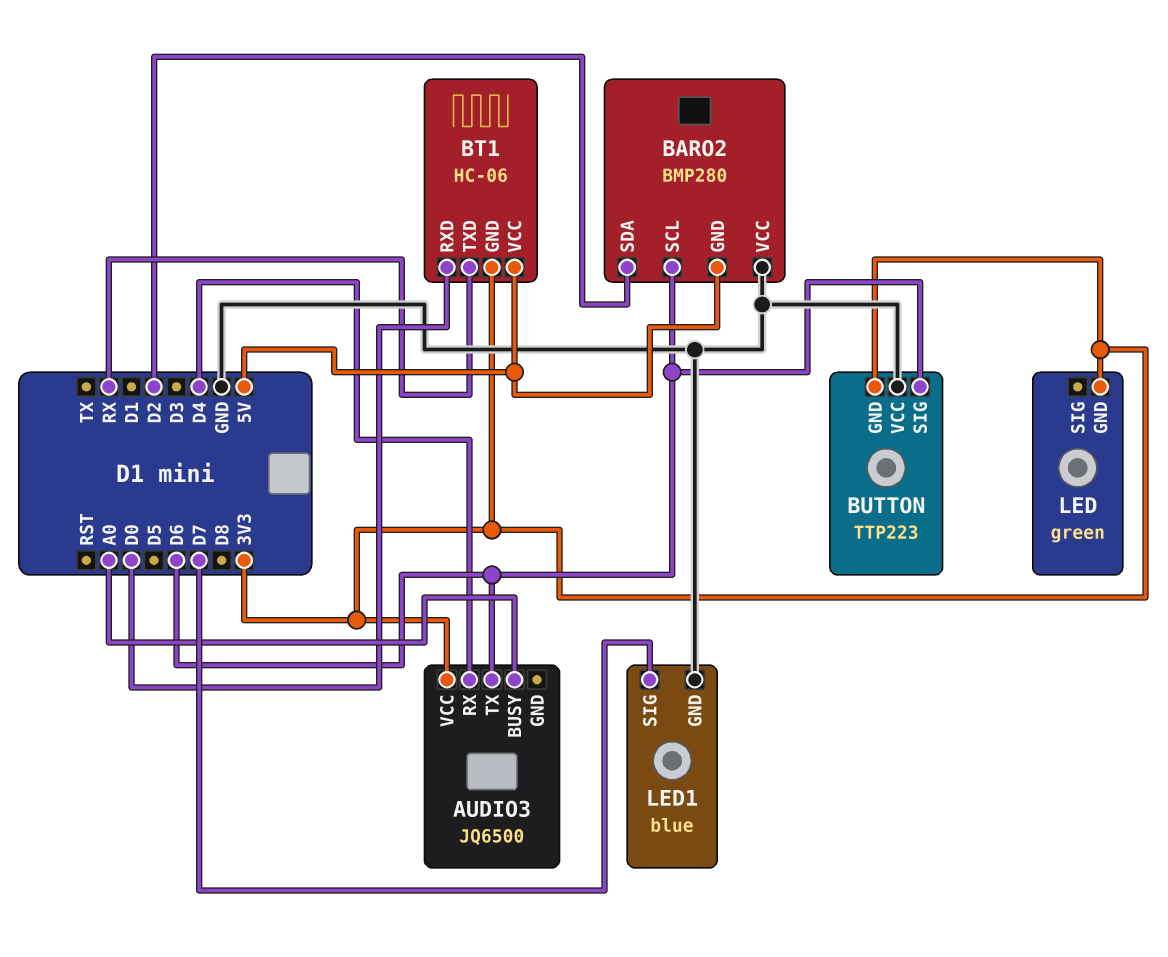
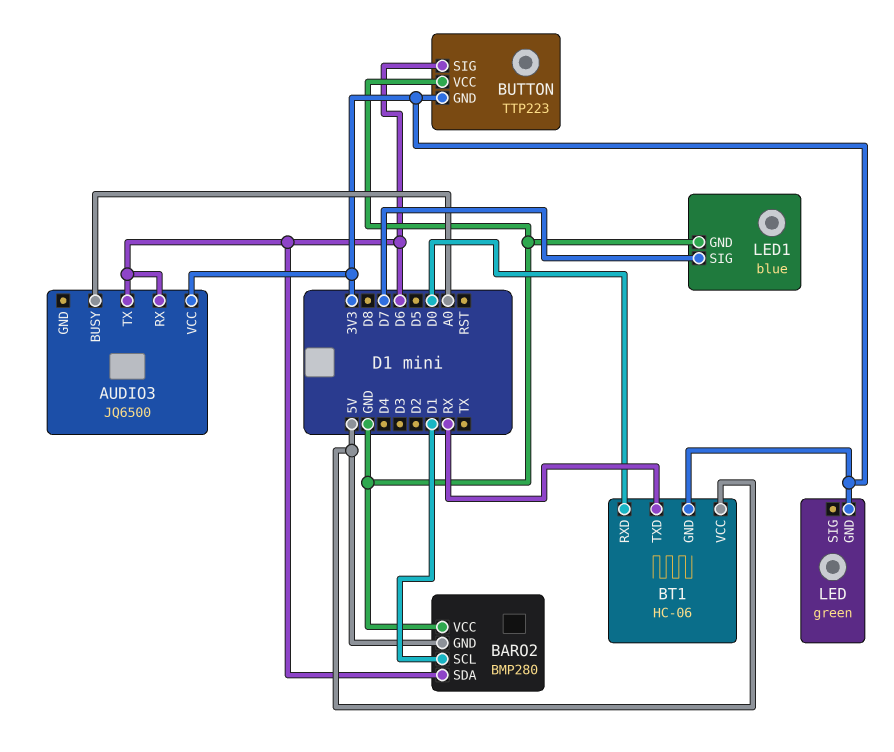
AUDIO3 pin RX: D4 -> D6
BARO2 pin SCL: D6 -> D1
BARO2 pin SDA: D2 -> D6

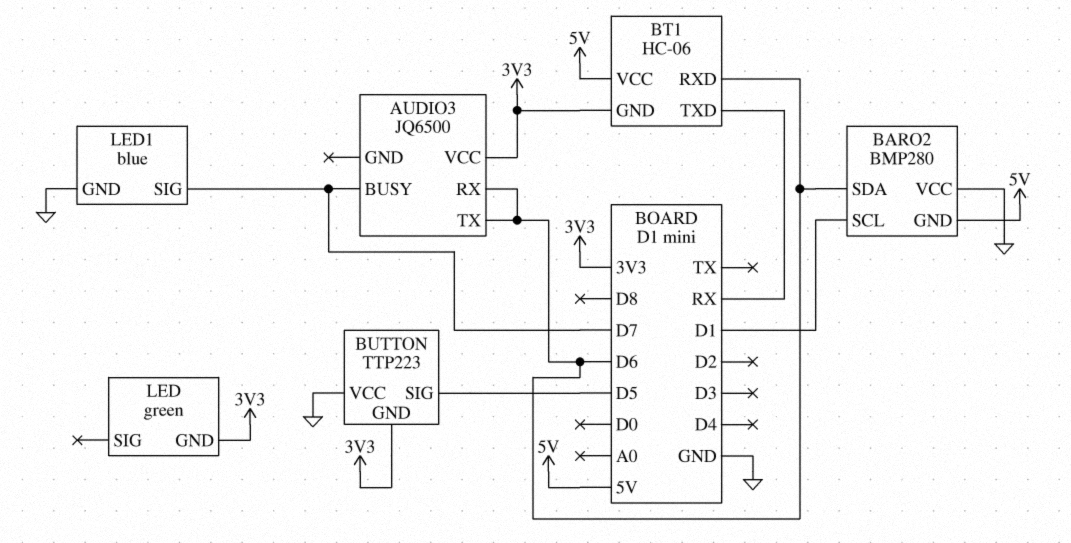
AUDIO3 pin BUSY: A0 -> D7
BT1 pin RXD: D0 -> D6
BUTTON pin SIG: D6 -> D5

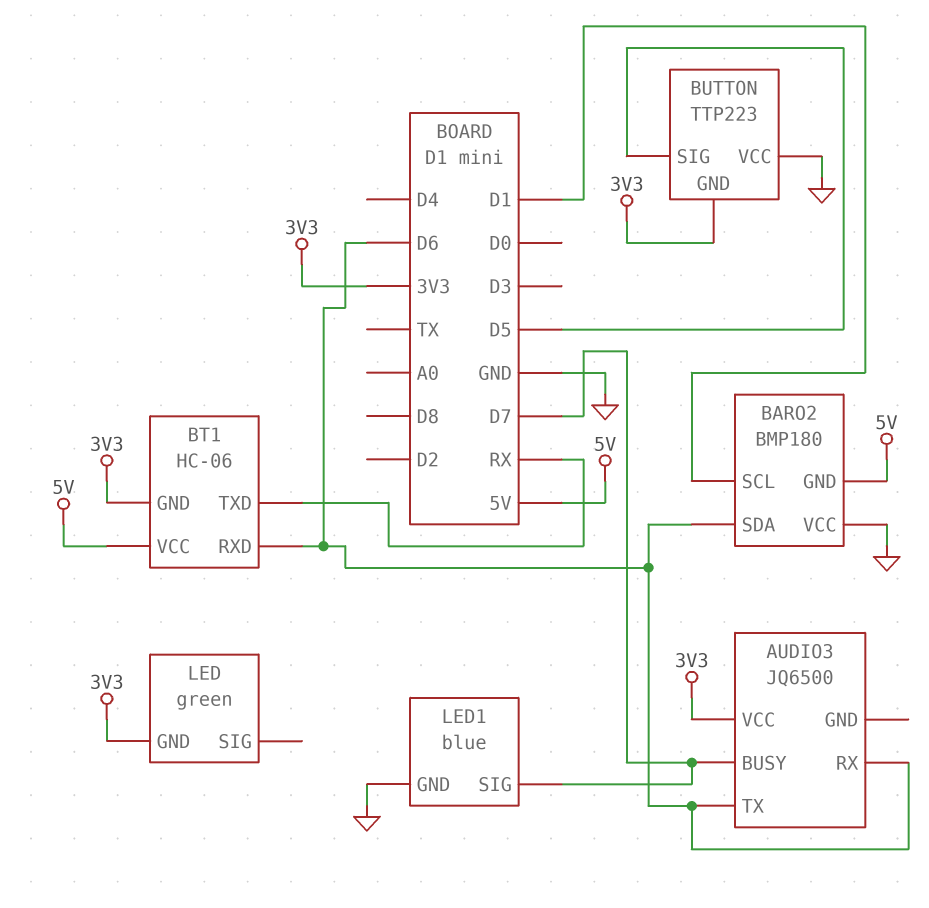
BARO2: BMP280 -> BMP180

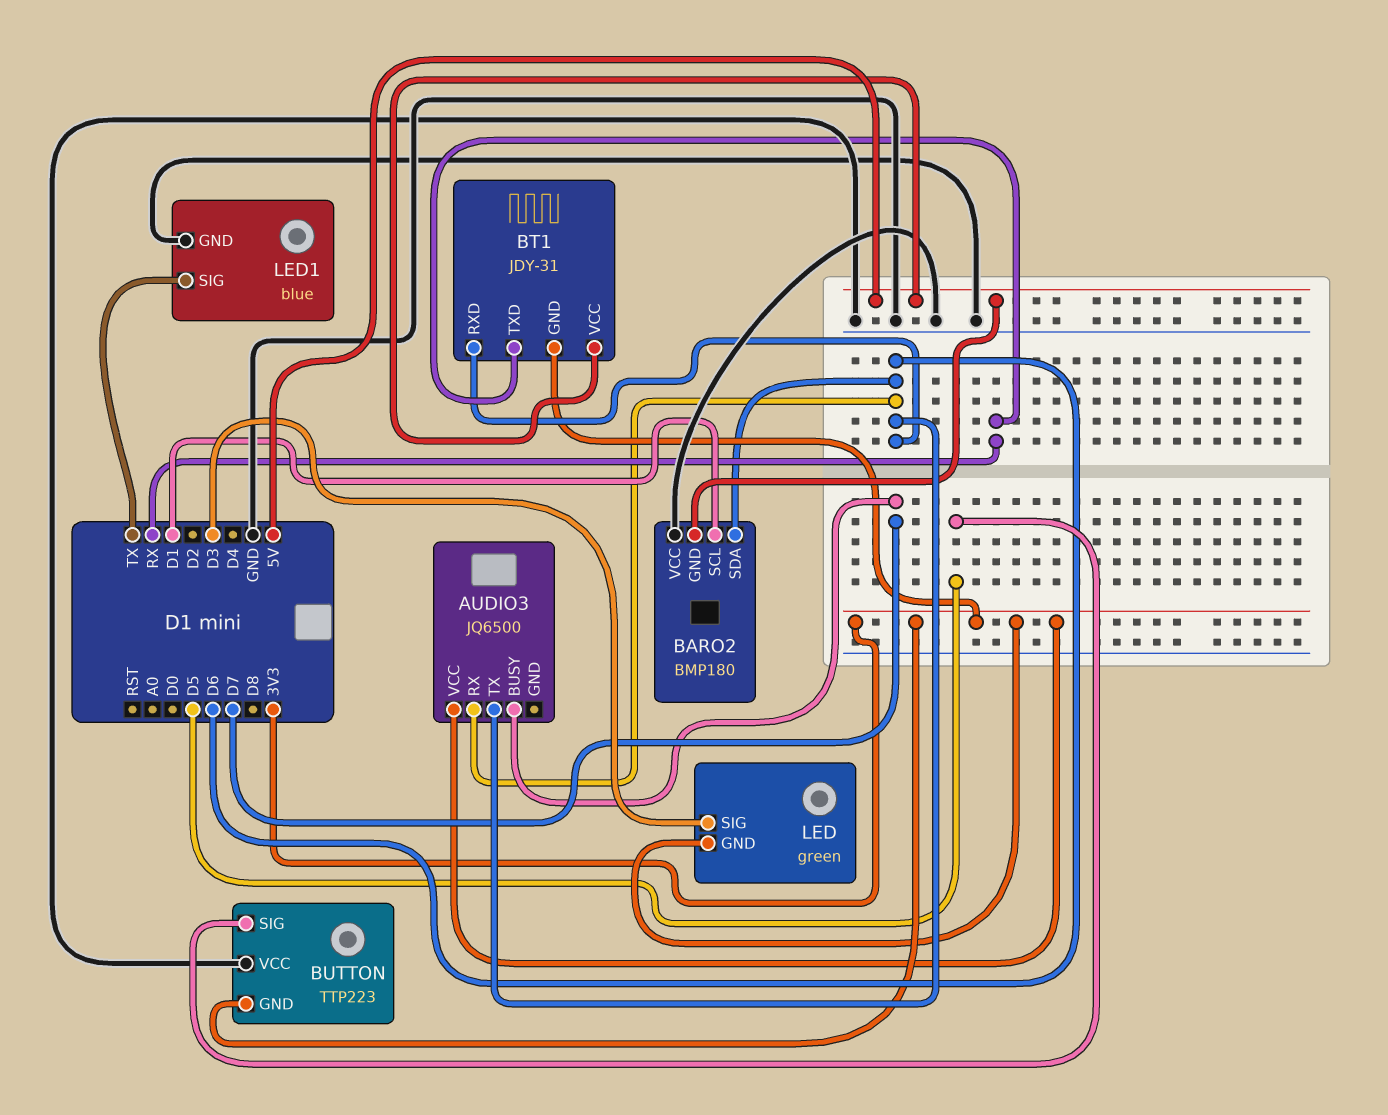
BT1: HC-06 -> JDY-31
LED pin SIG: none -> D3
LED1 pin SIG: D7 -> TX

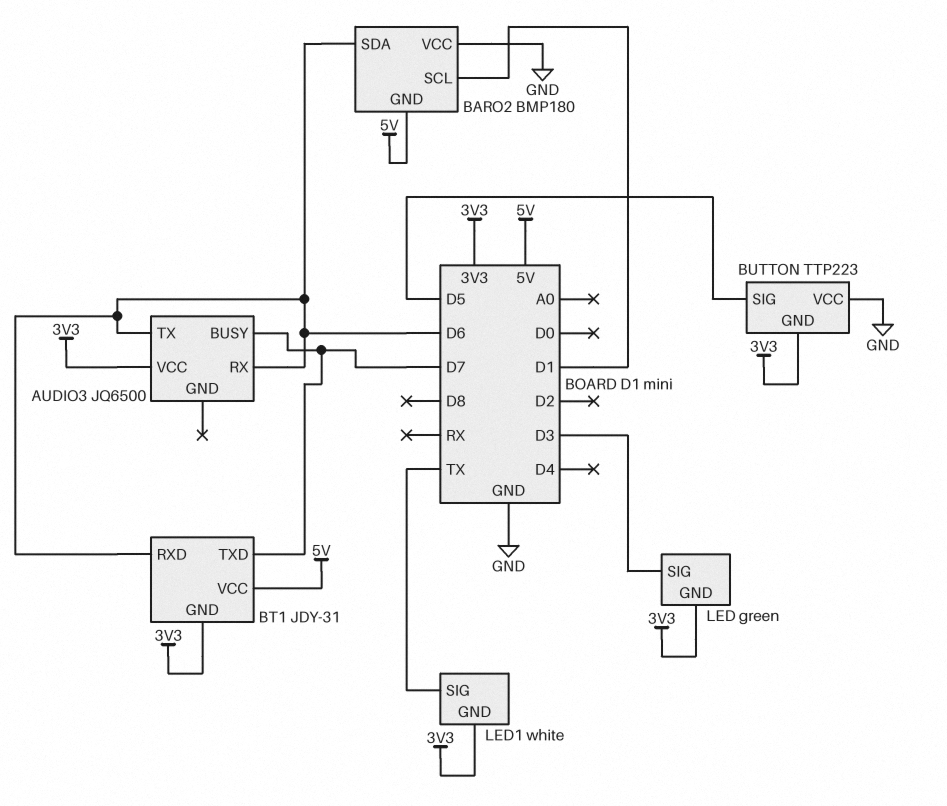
BT1 pin TXD: RX -> D7
LED1: blue -> white
LED1 pin GND: GND -> 3V3

